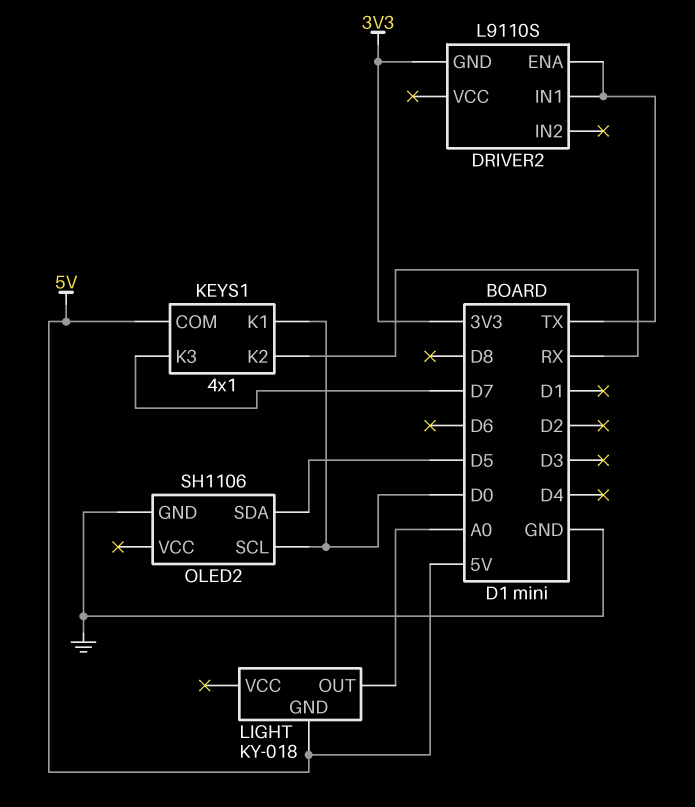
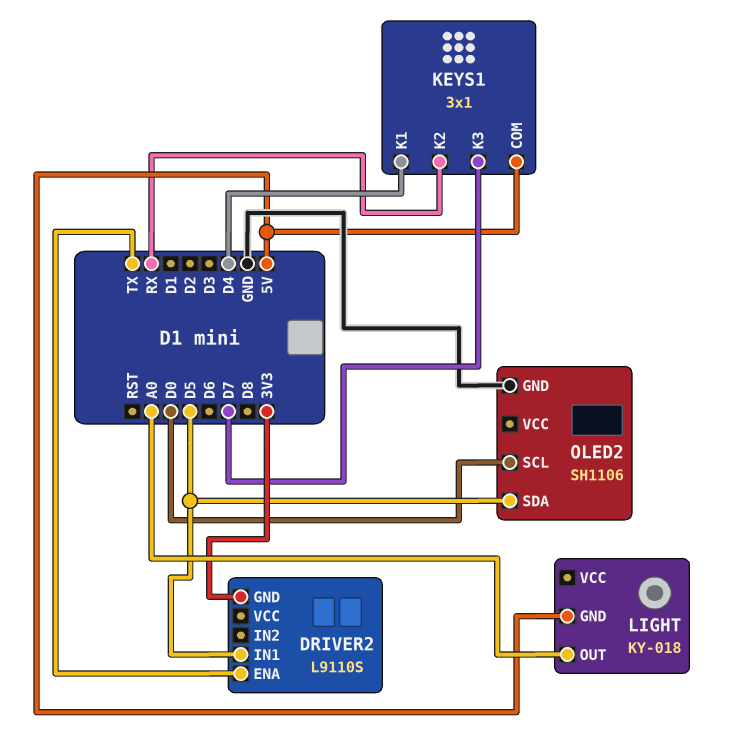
DRIVER2 pin IN1: TX -> D5
KEYS1: 4x1 -> 3x1
KEYS1 pin K1: D0 -> D4

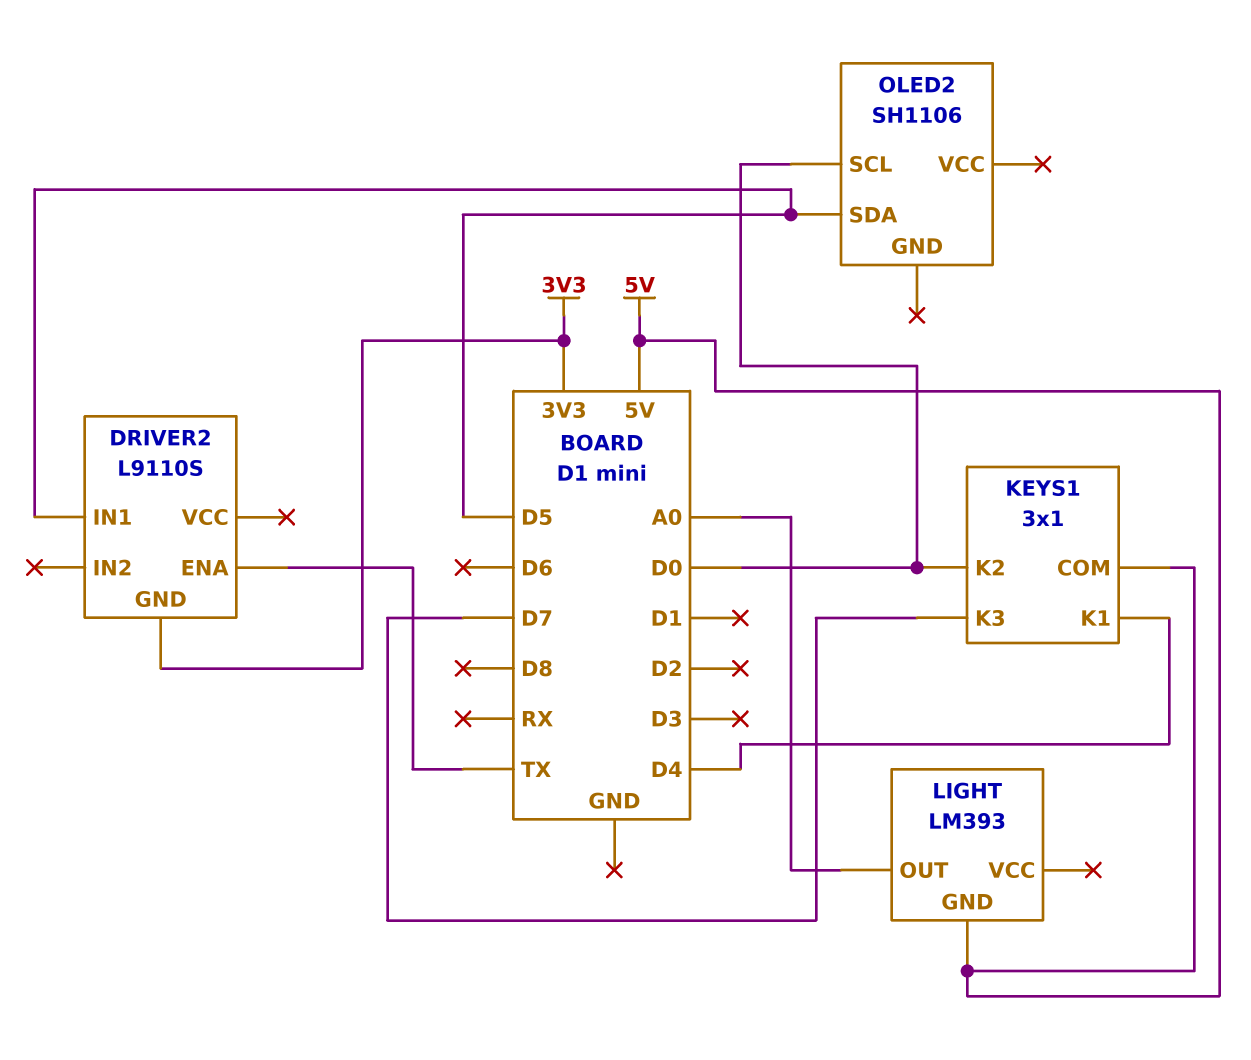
KEYS1 pin K2: RX -> D0
LIGHT: KY-018 -> LM393
OLED2 pin GND: GND -> none

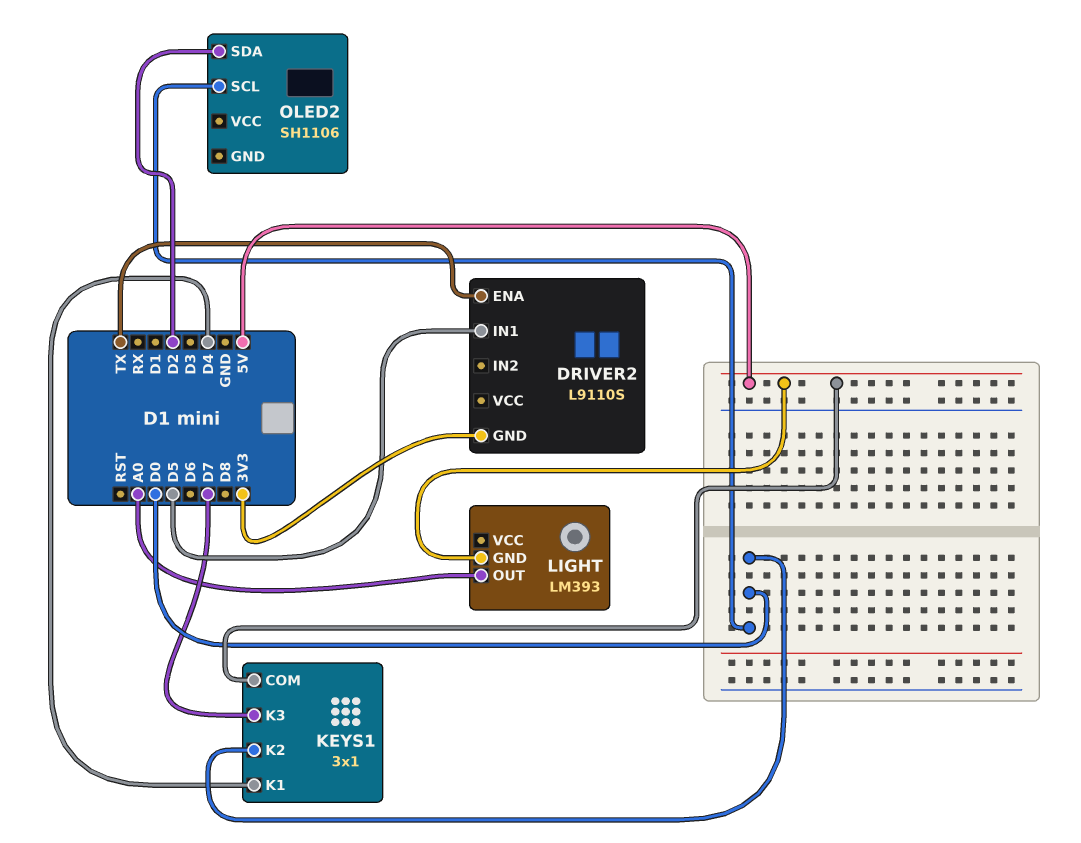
OLED2 pin SDA: D5 -> D2

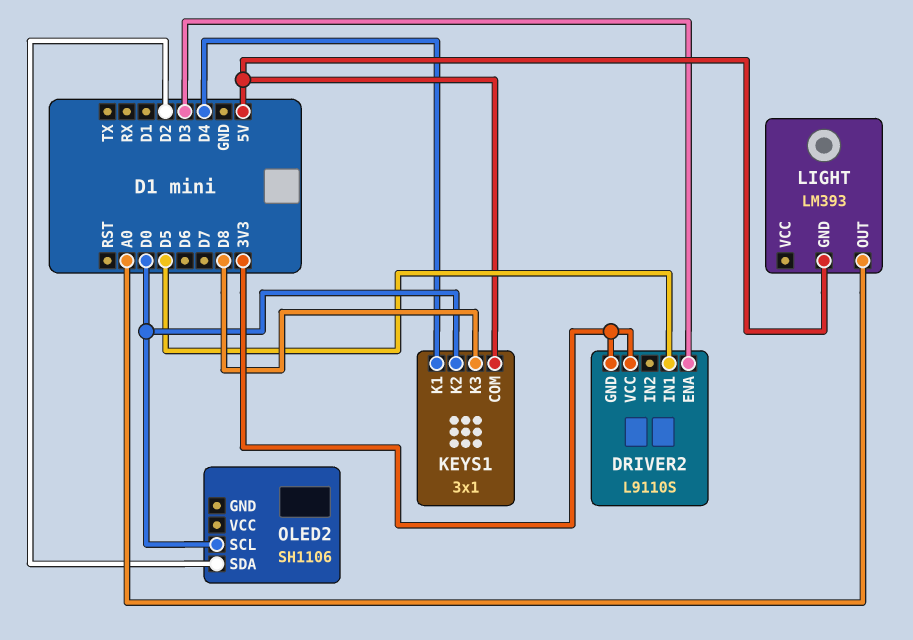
DRIVER2 pin ENA: TX -> D3
DRIVER2 pin VCC: none -> 3V3
KEYS1 pin K3: D7 -> D8

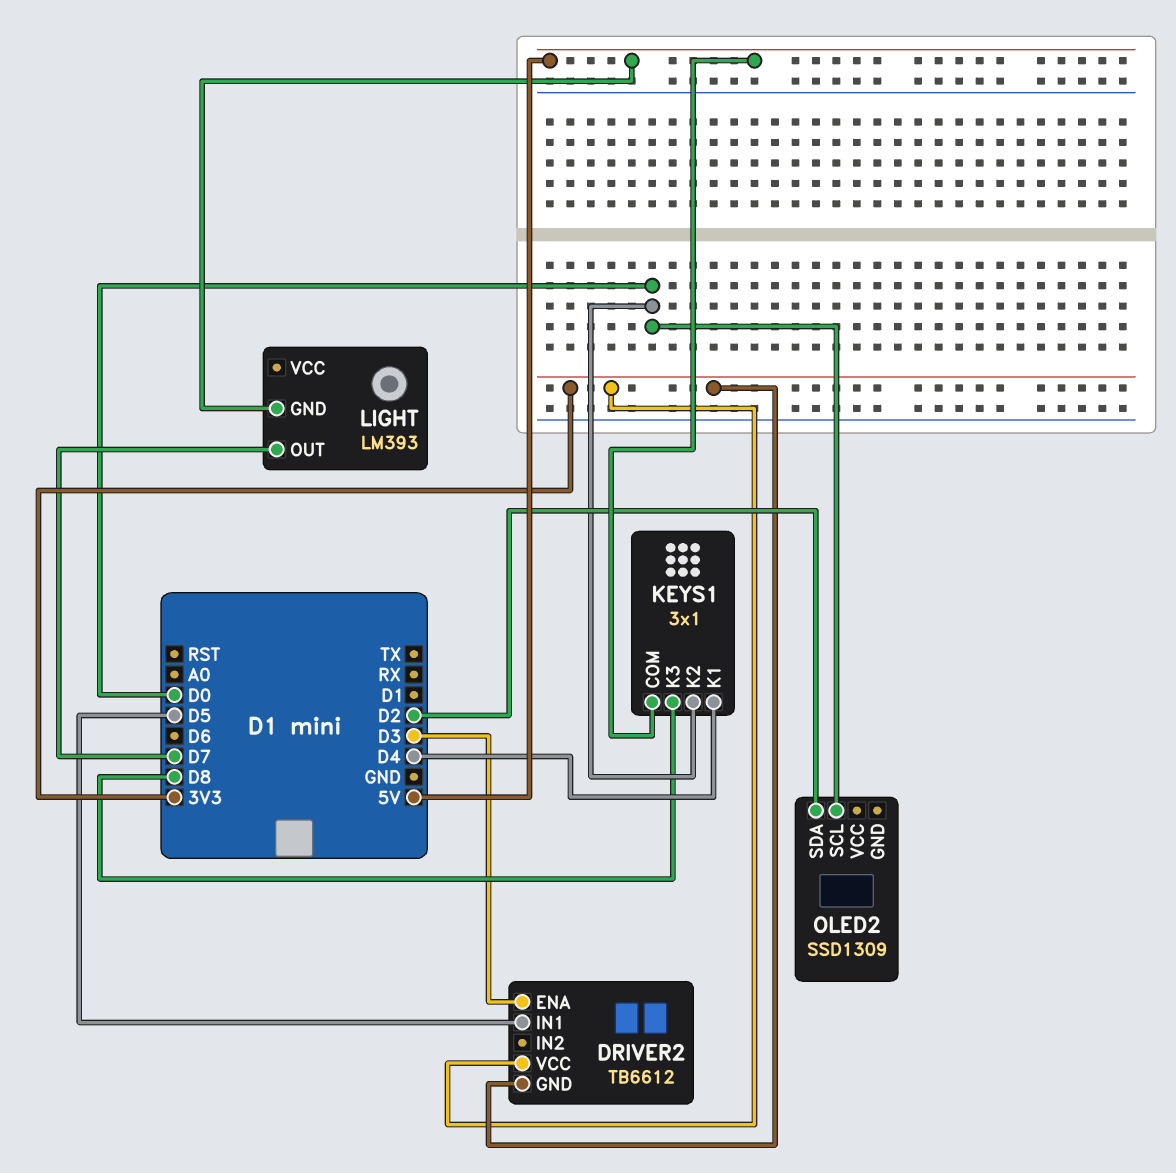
DRIVER2: L9110S -> TB6612
LIGHT pin OUT: A0 -> D7
OLED2: SH1106 -> SSD1309

